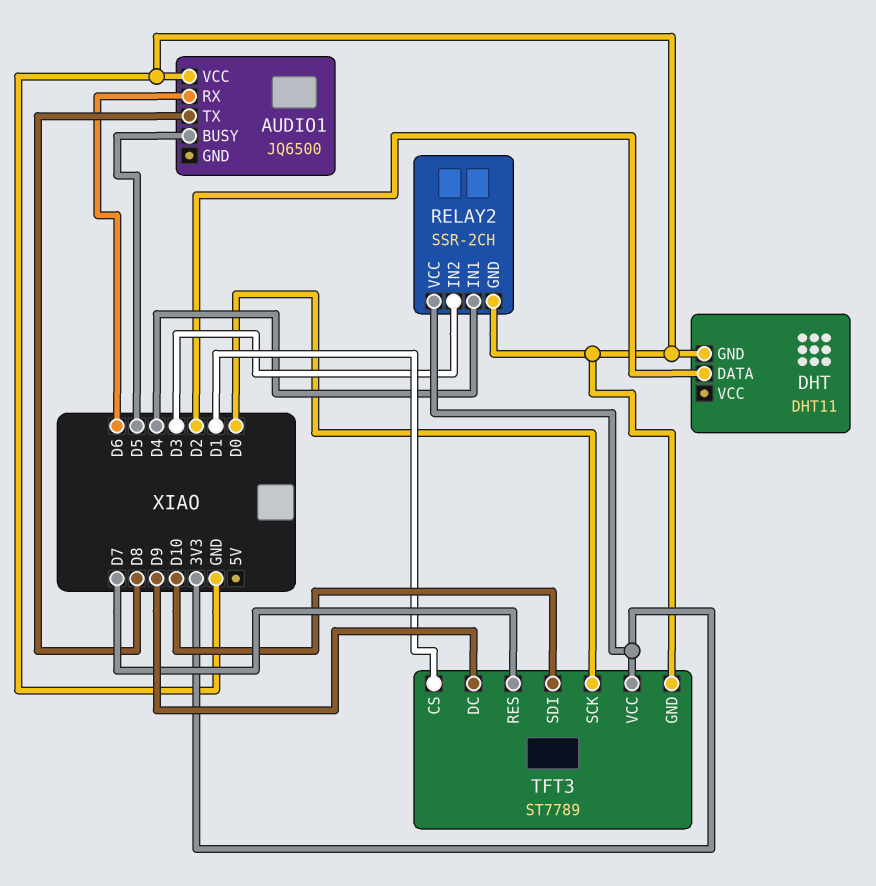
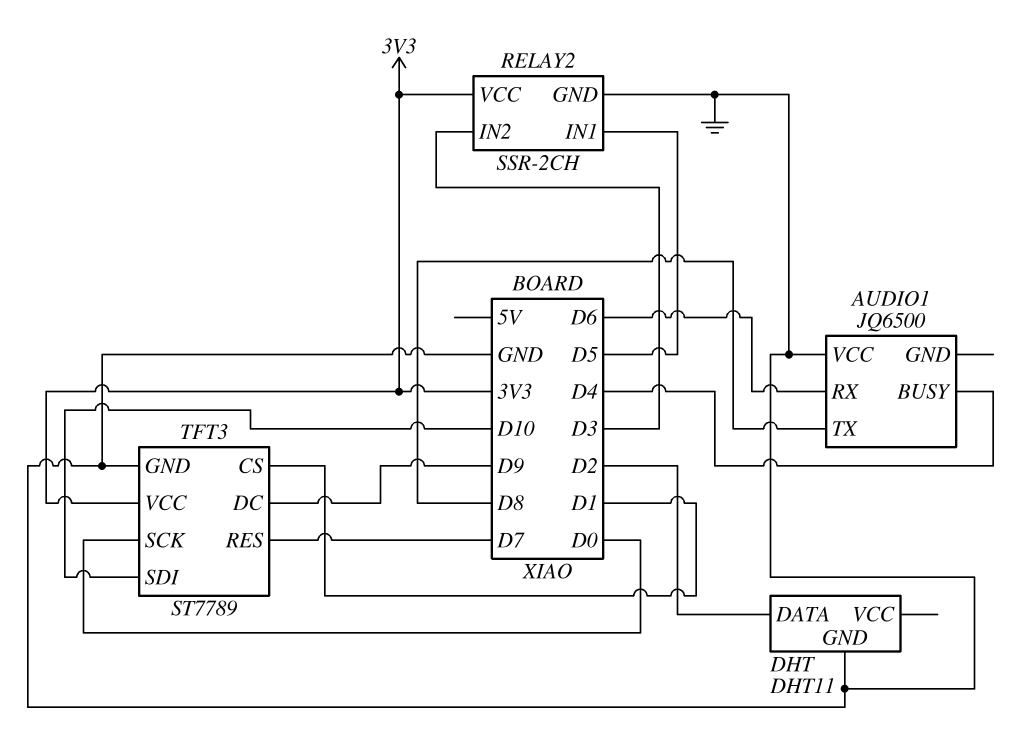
AUDIO1 pin BUSY: D5 -> D4
RELAY2 pin IN1: D4 -> D5

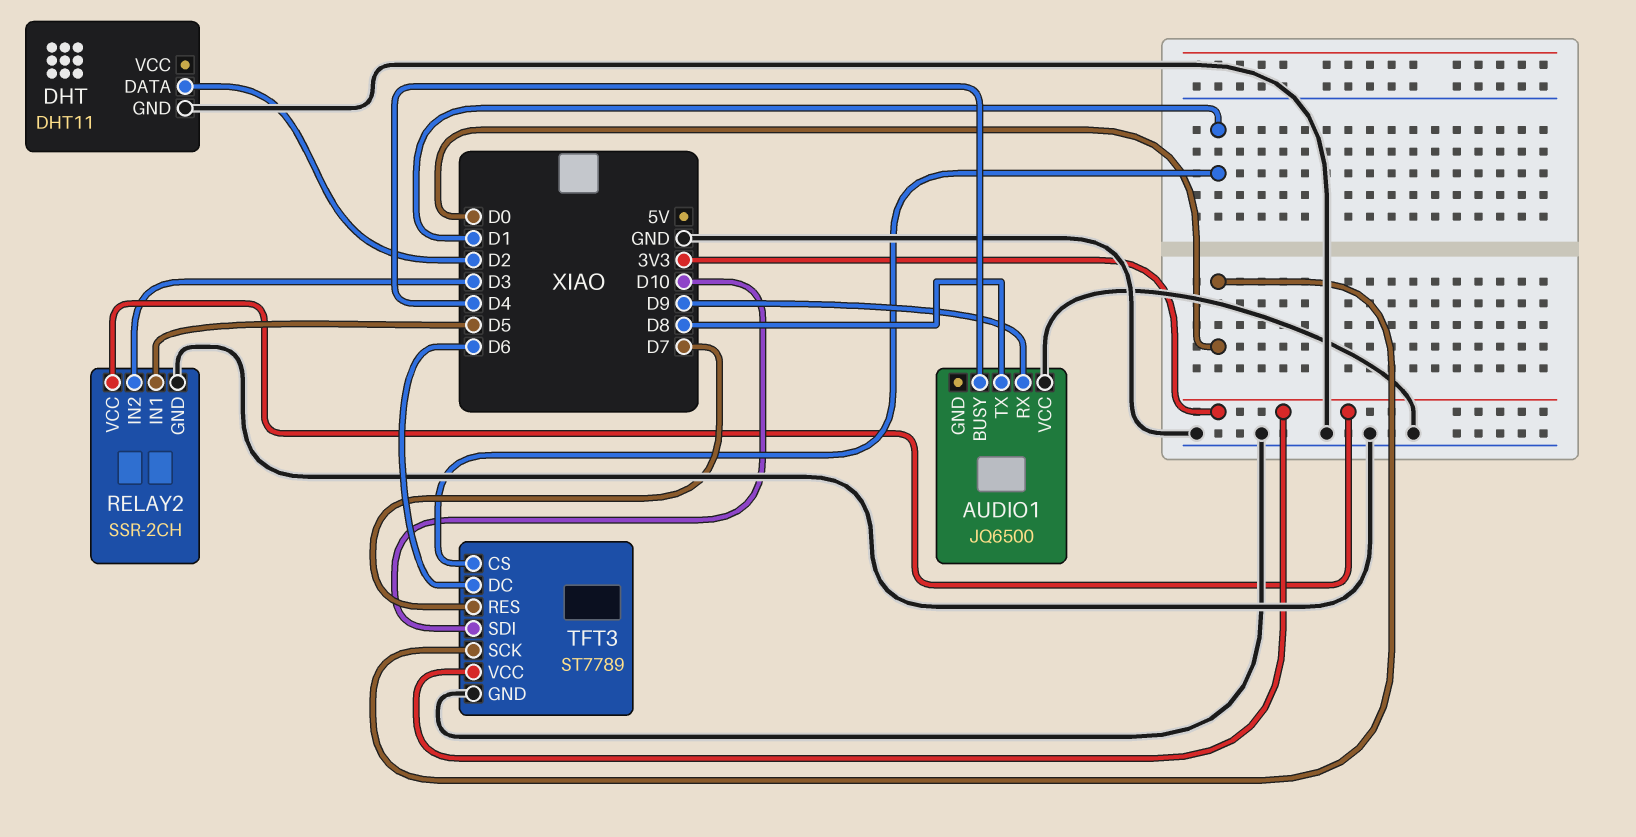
AUDIO1 pin RX: D6 -> D9
TFT3 pin DC: D9 -> D6

